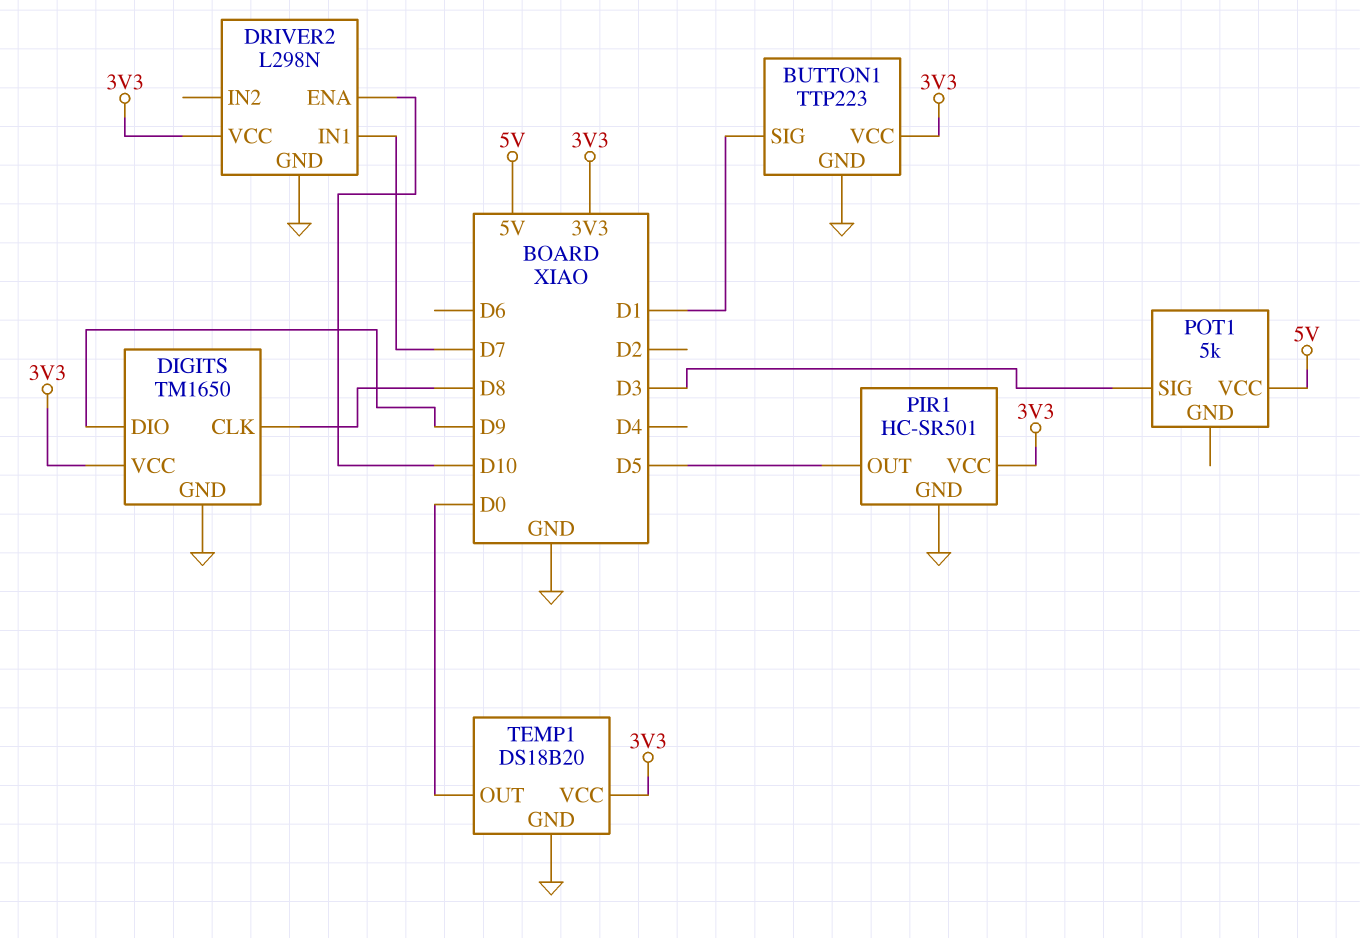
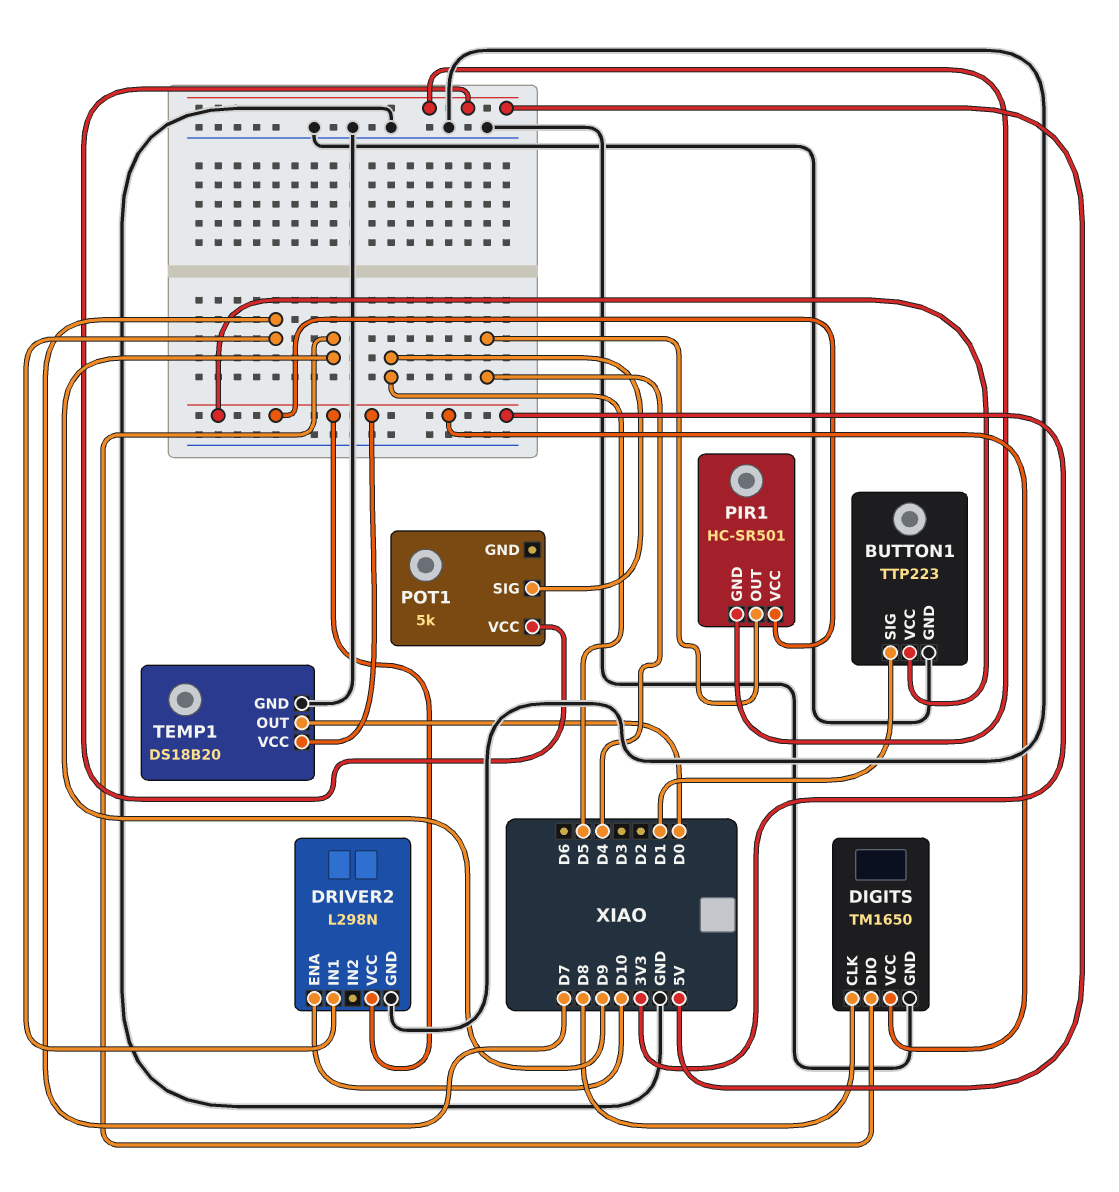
PIR1 pin GND: GND -> 5V
PIR1 pin OUT: D5 -> D4
POT1 pin SIG: D3 -> D5

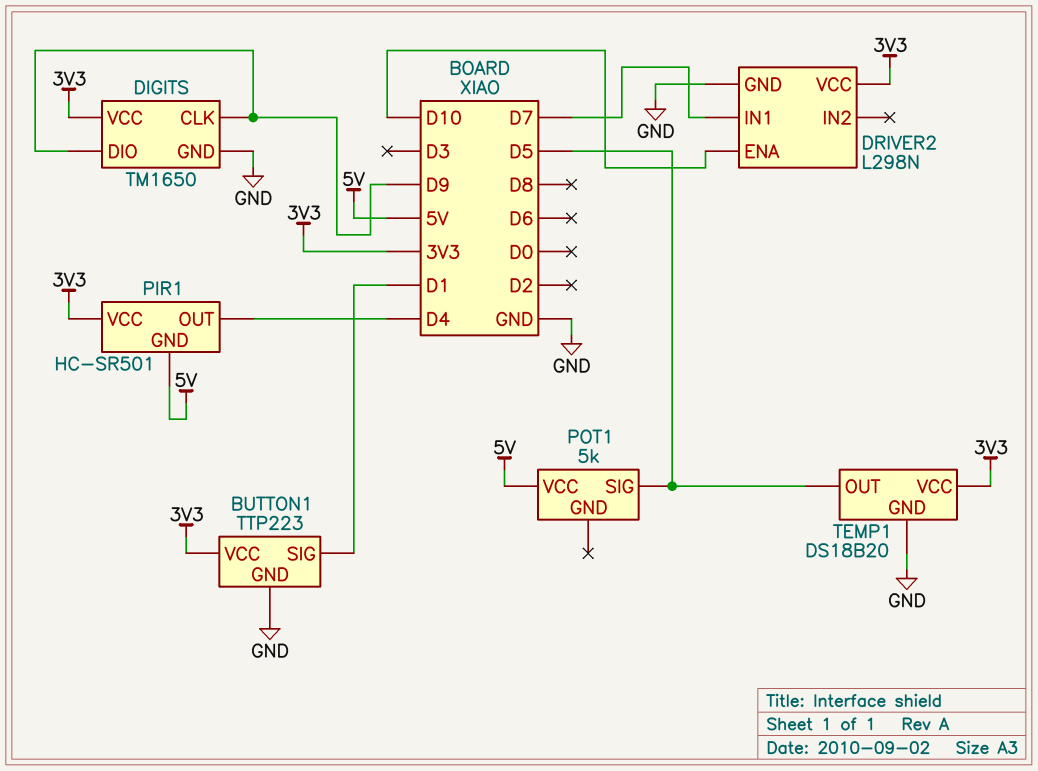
DIGITS pin CLK: D8 -> D9
TEMP1 pin OUT: D0 -> D5

